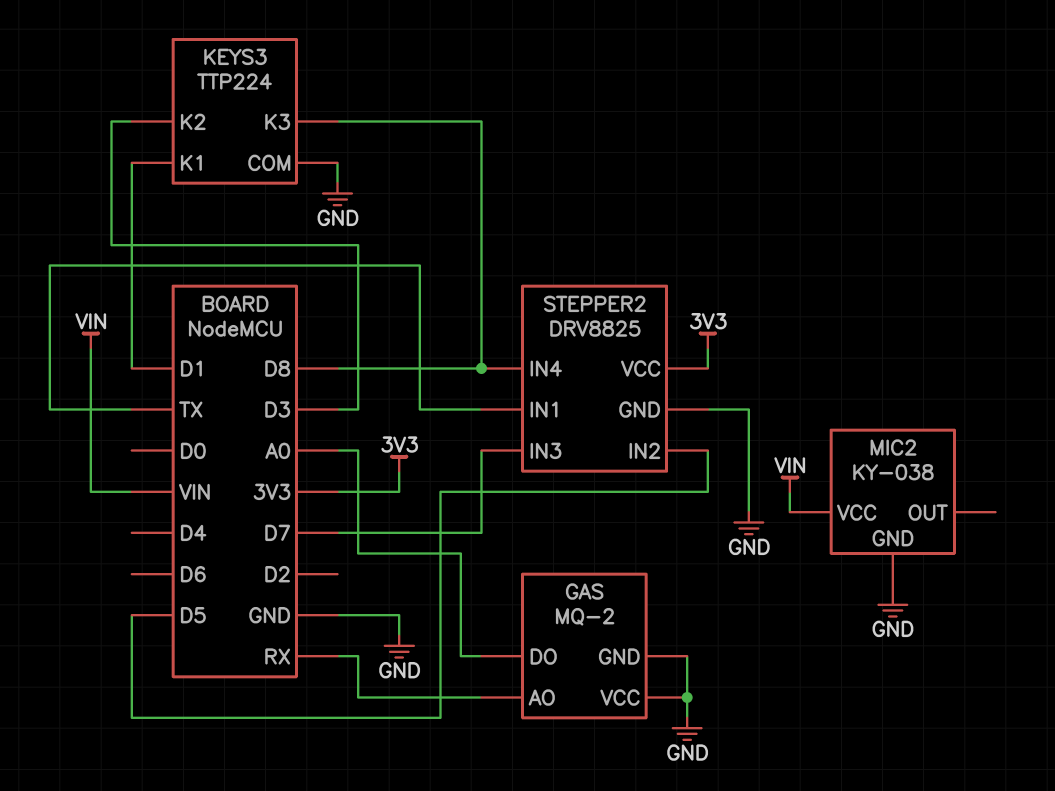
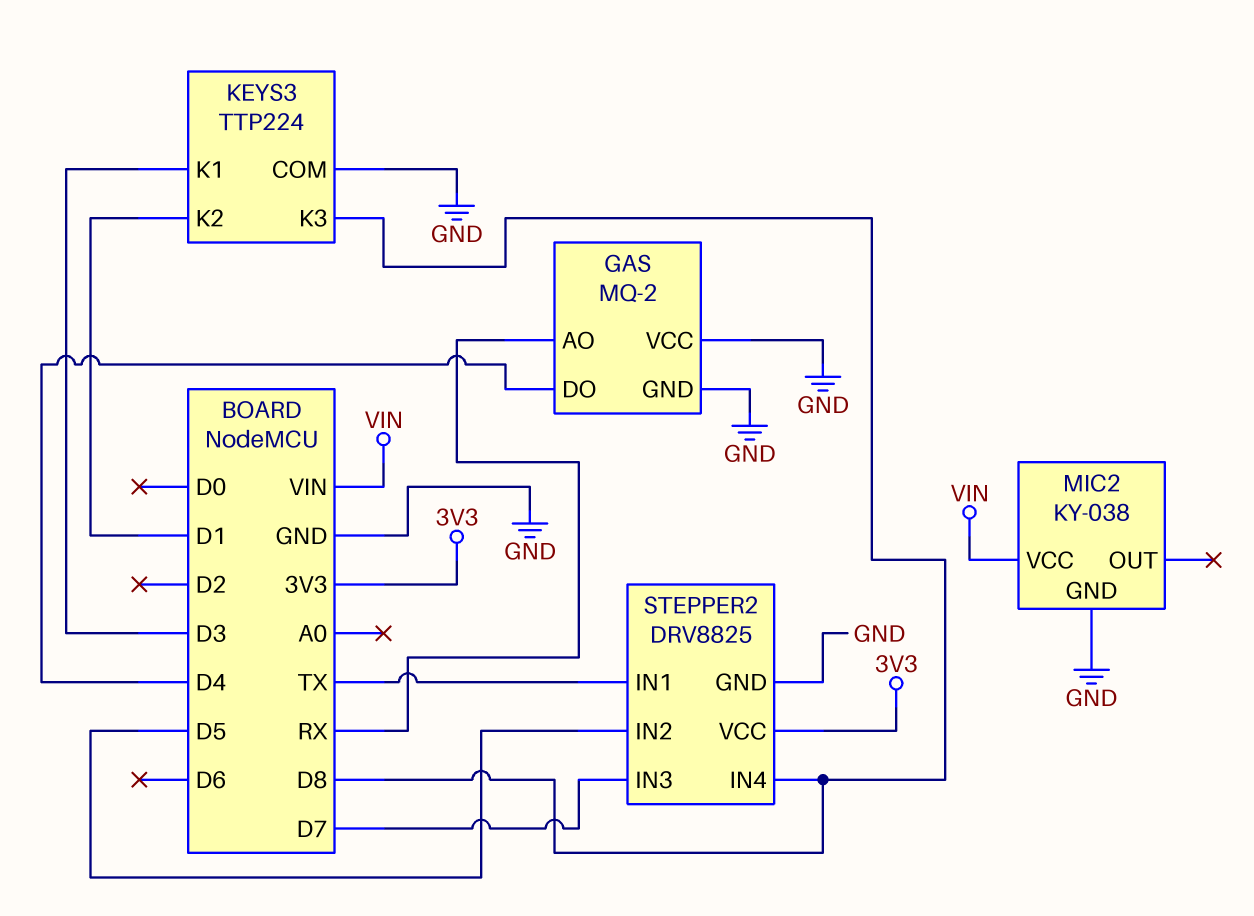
GAS pin DO: A0 -> D4
KEYS3 pin K1: D1 -> D3
KEYS3 pin K2: D3 -> D1

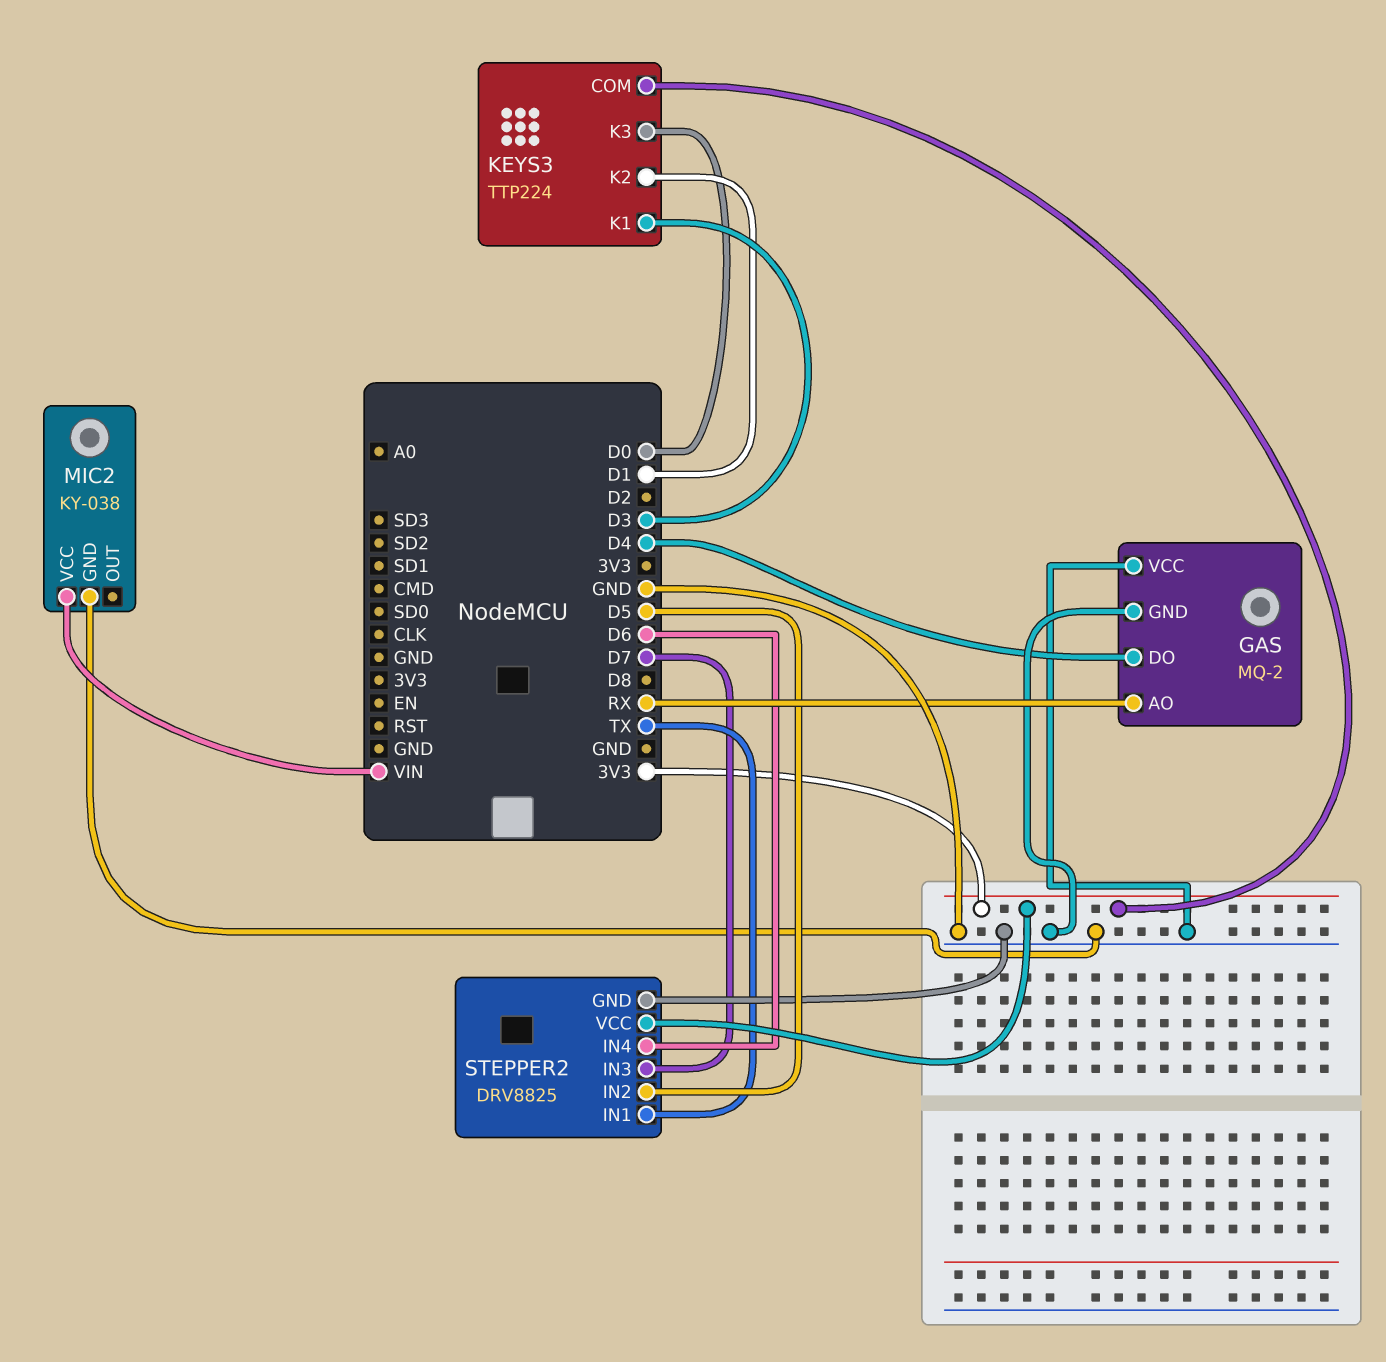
KEYS3 pin COM: GND -> 3V3
KEYS3 pin K3: D8 -> D0
STEPPER2 pin IN4: D8 -> D6

